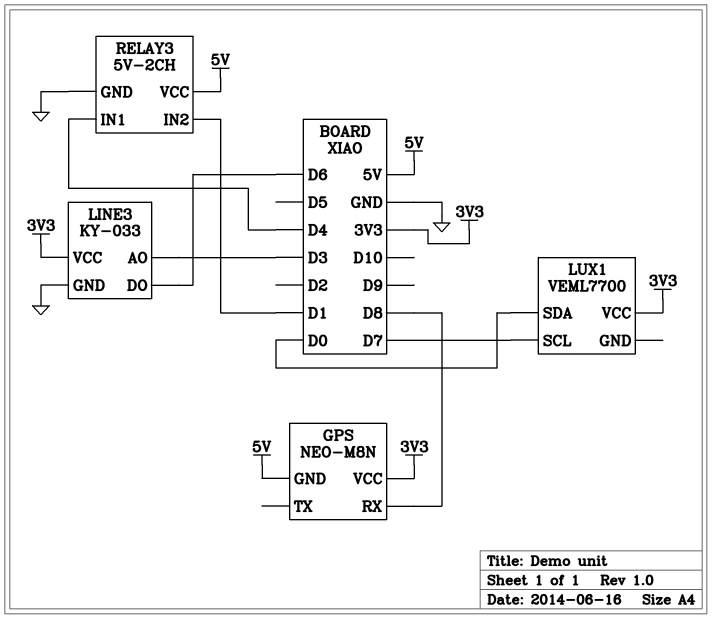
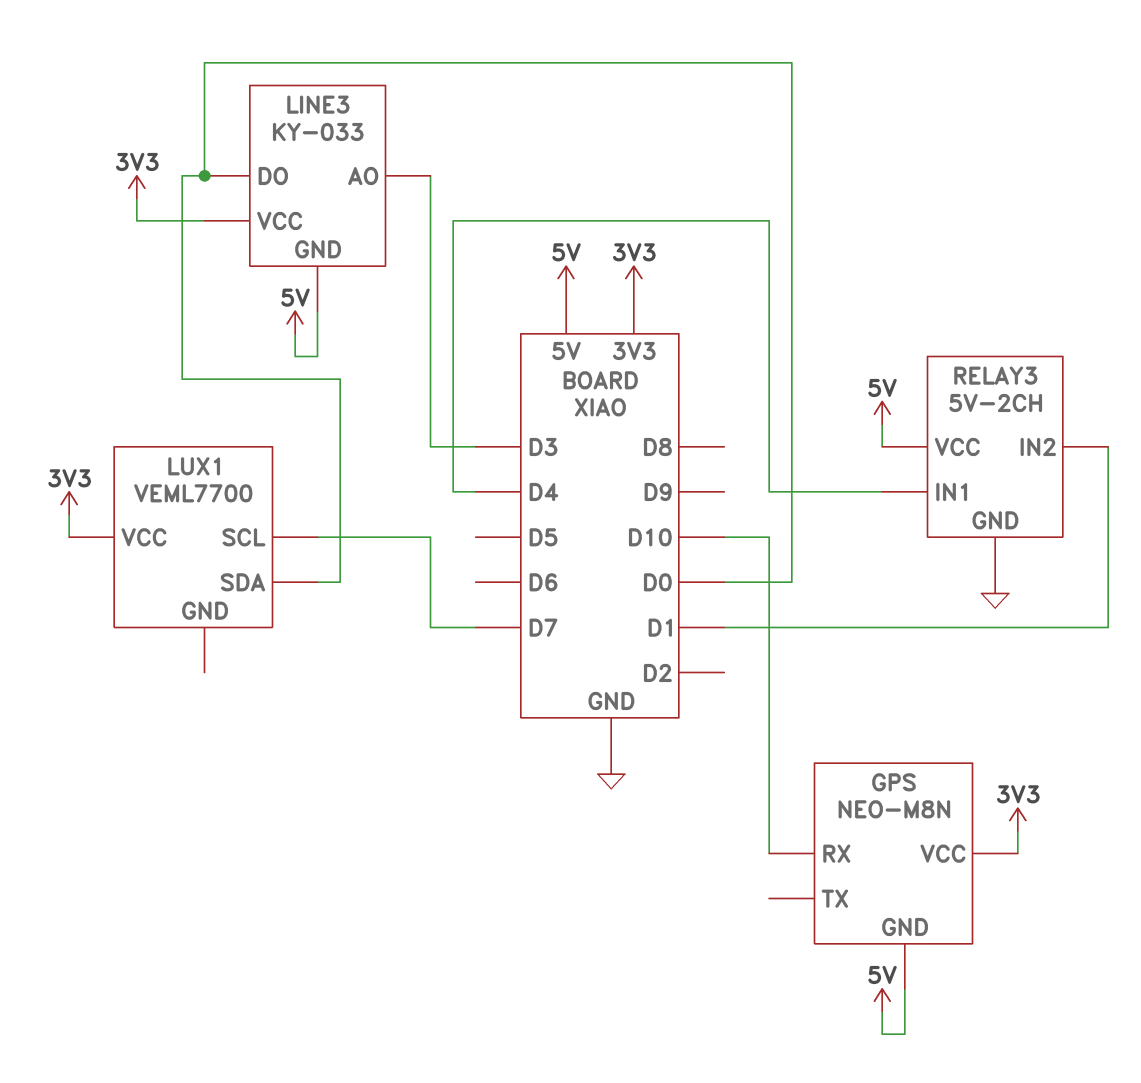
GPS pin RX: D8 -> D10
LINE3 pin DO: D6 -> D0
LINE3 pin GND: GND -> 5V

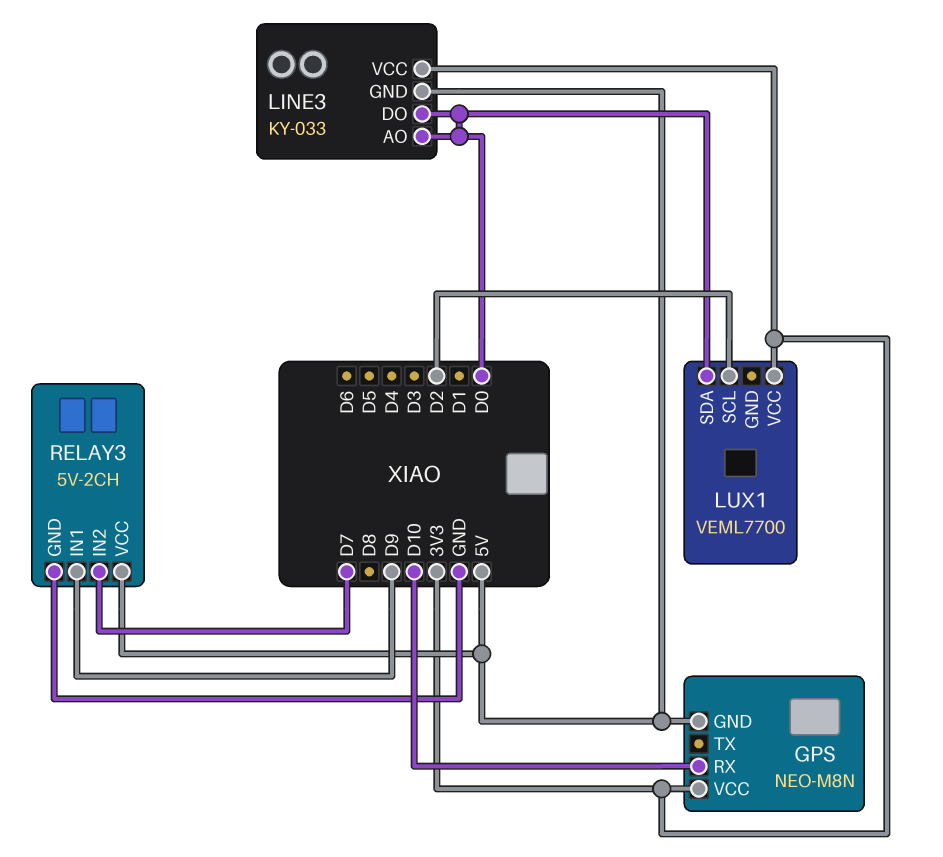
LINE3 pin AO: D3 -> D0
LUX1 pin SCL: D7 -> D2
RELAY3 pin IN1: D4 -> D9
RELAY3 pin IN2: D1 -> D7

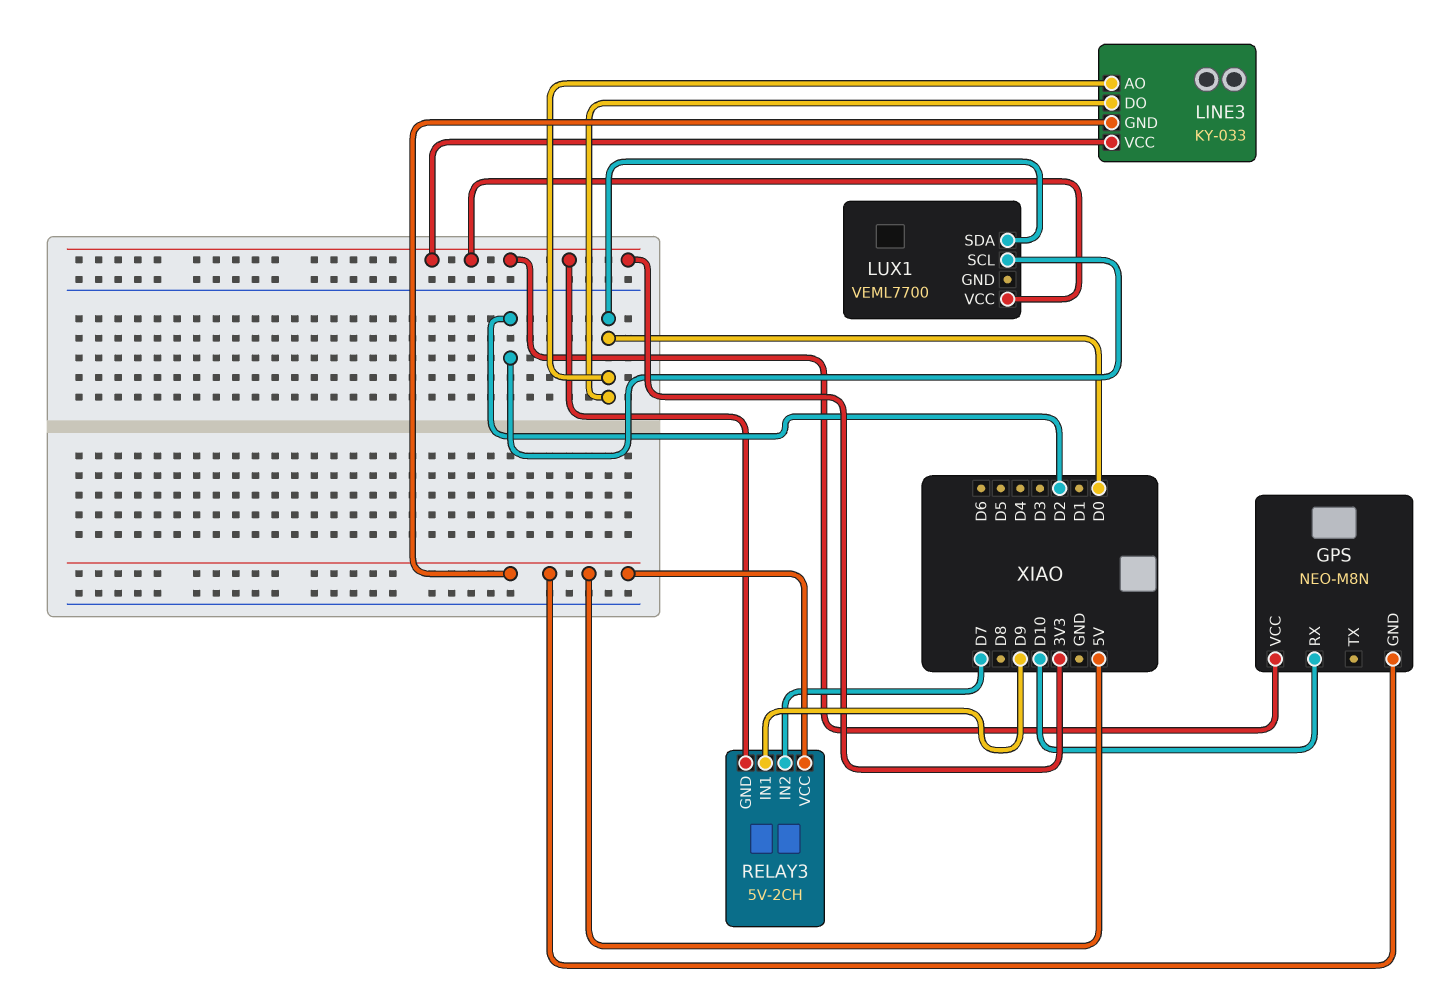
RELAY3 pin GND: GND -> 3V3

